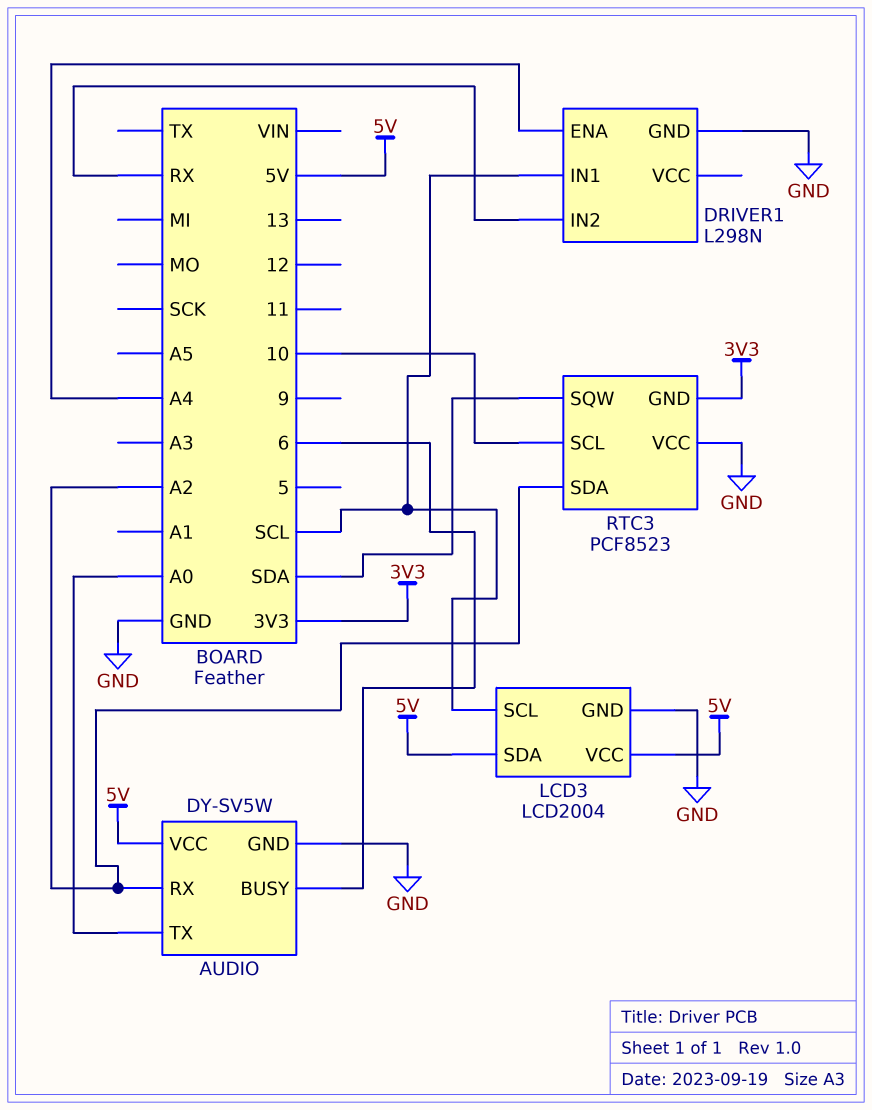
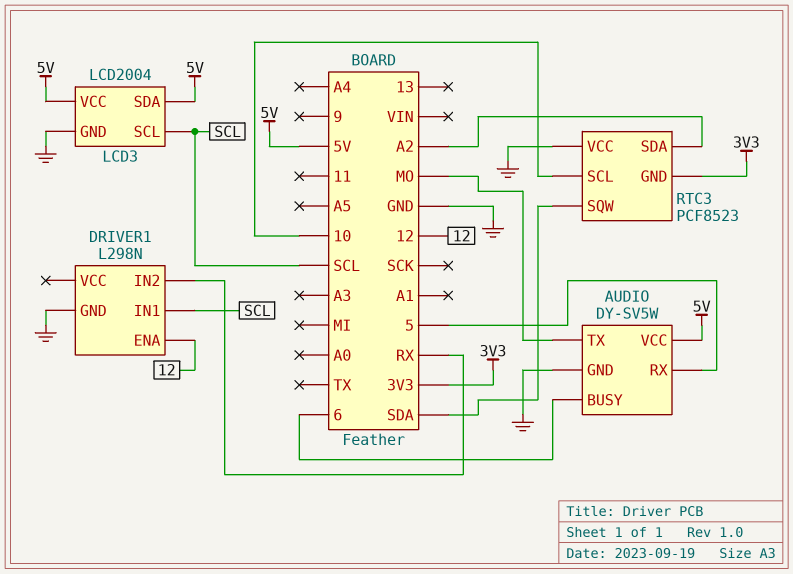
AUDIO pin RX: A2 -> 5
AUDIO pin TX: A0 -> MO
DRIVER1 pin ENA: A4 -> 12

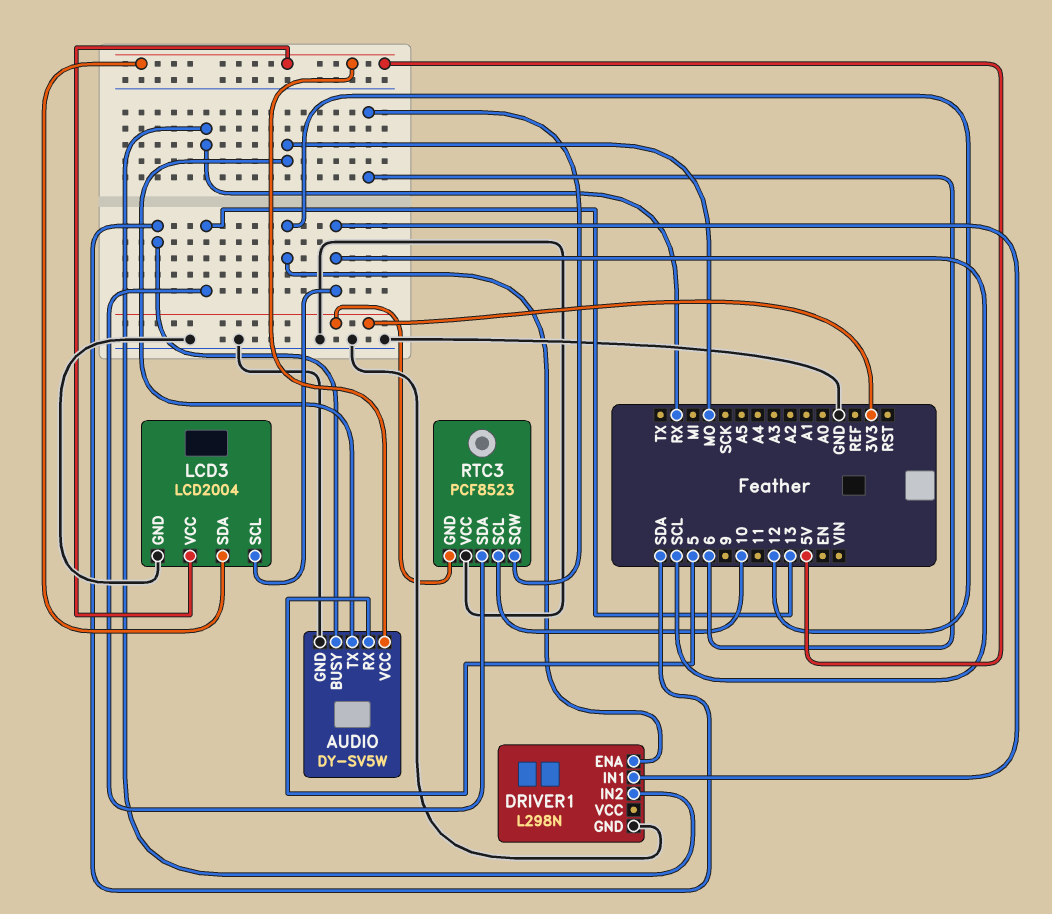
AUDIO pin BUSY: 6 -> SDA
RTC3 pin SDA: A2 -> 13
RTC3 pin SQW: SDA -> 6

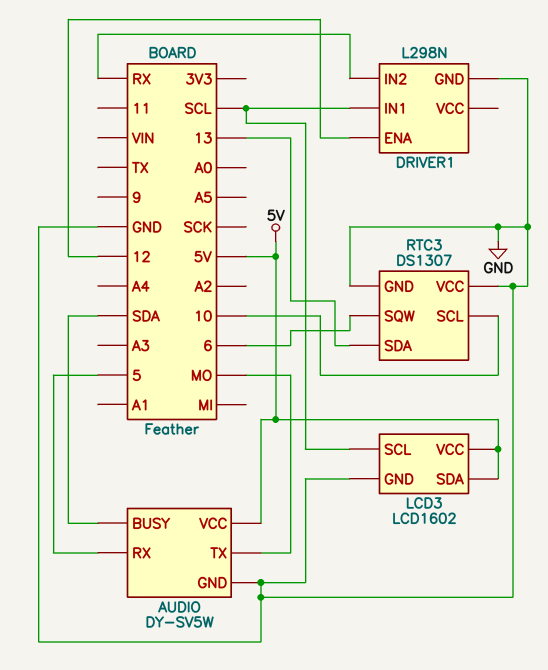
LCD3: LCD2004 -> LCD1602
RTC3: PCF8523 -> DS1307
RTC3 pin GND: 3V3 -> GND

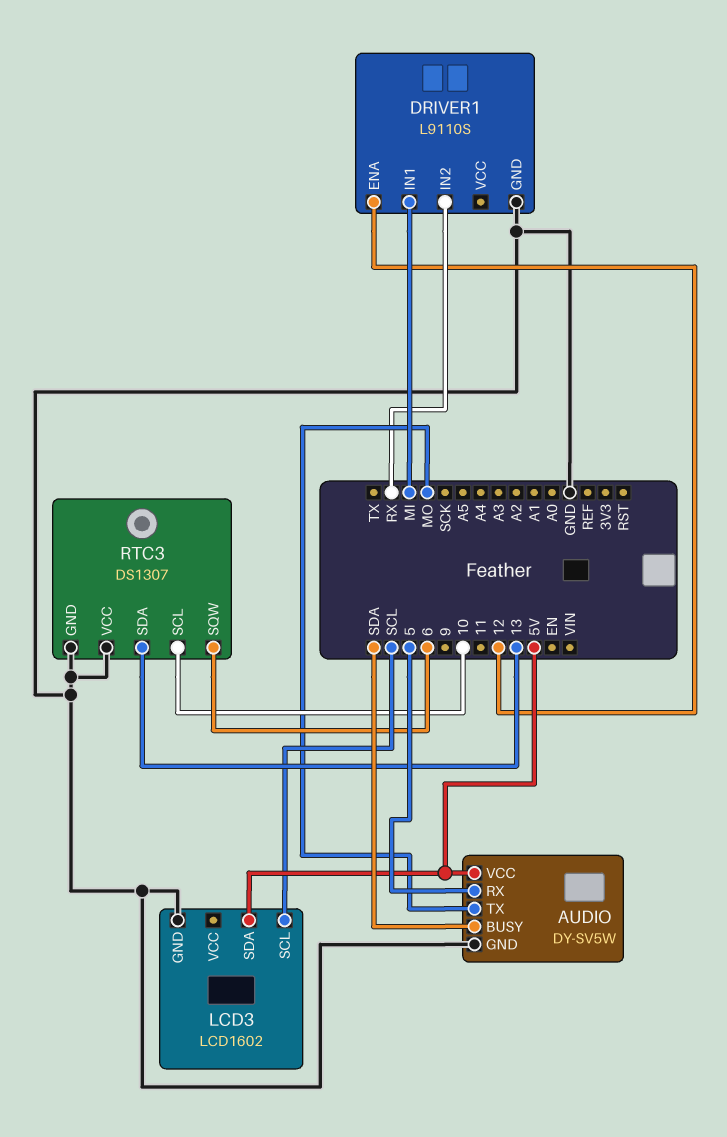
DRIVER1: L298N -> L9110S
DRIVER1 pin IN1: SCL -> MI
LCD3 pin VCC: 5V -> none

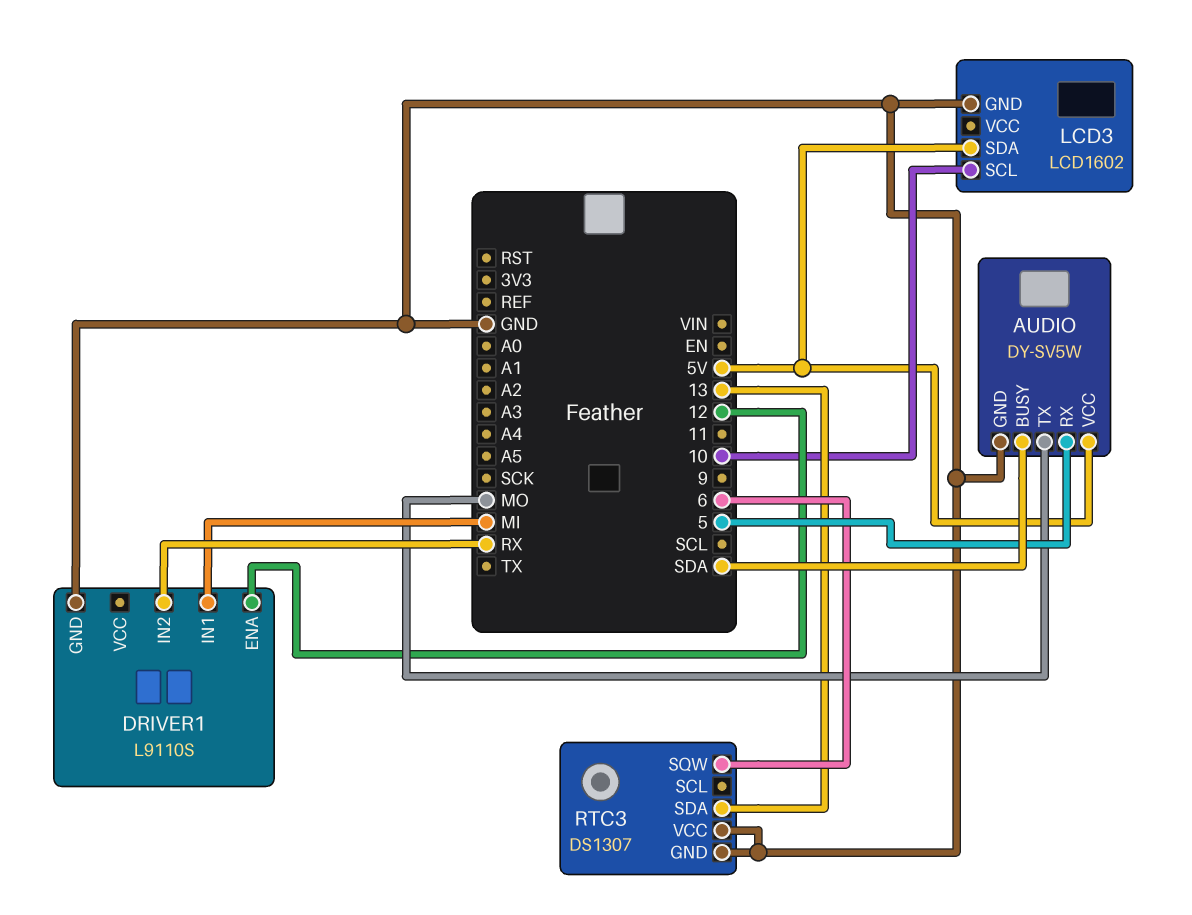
LCD3 pin SCL: SCL -> 10
RTC3 pin SCL: 10 -> none

